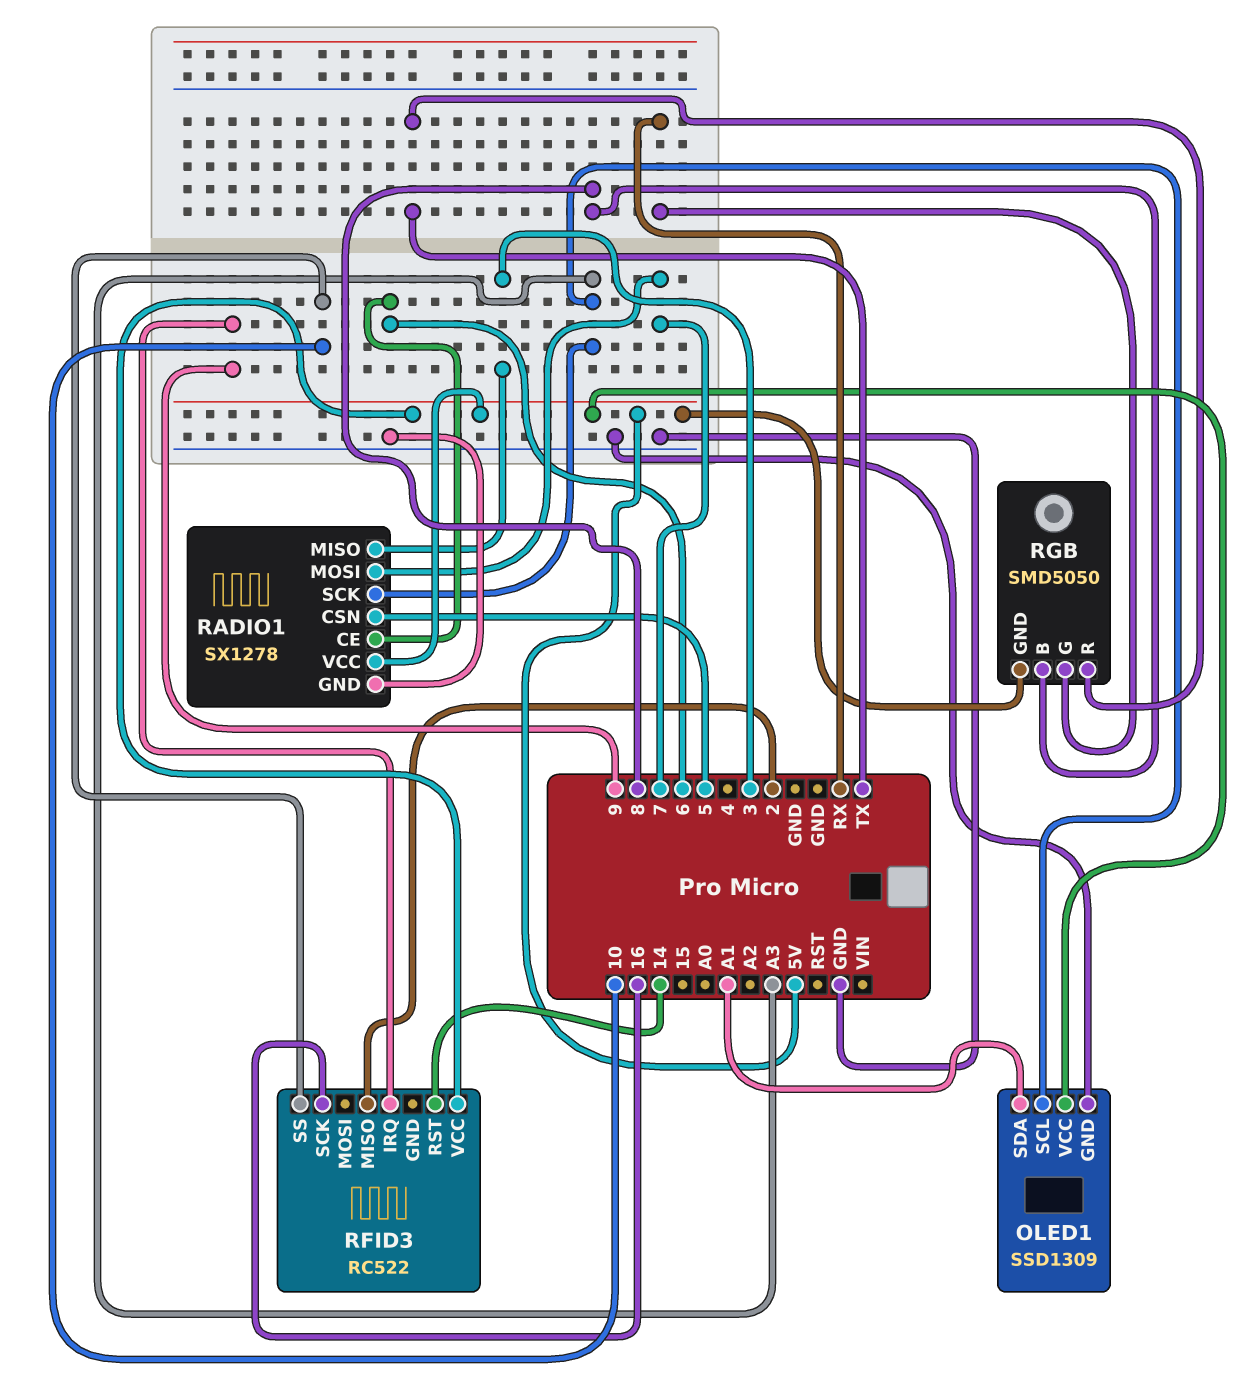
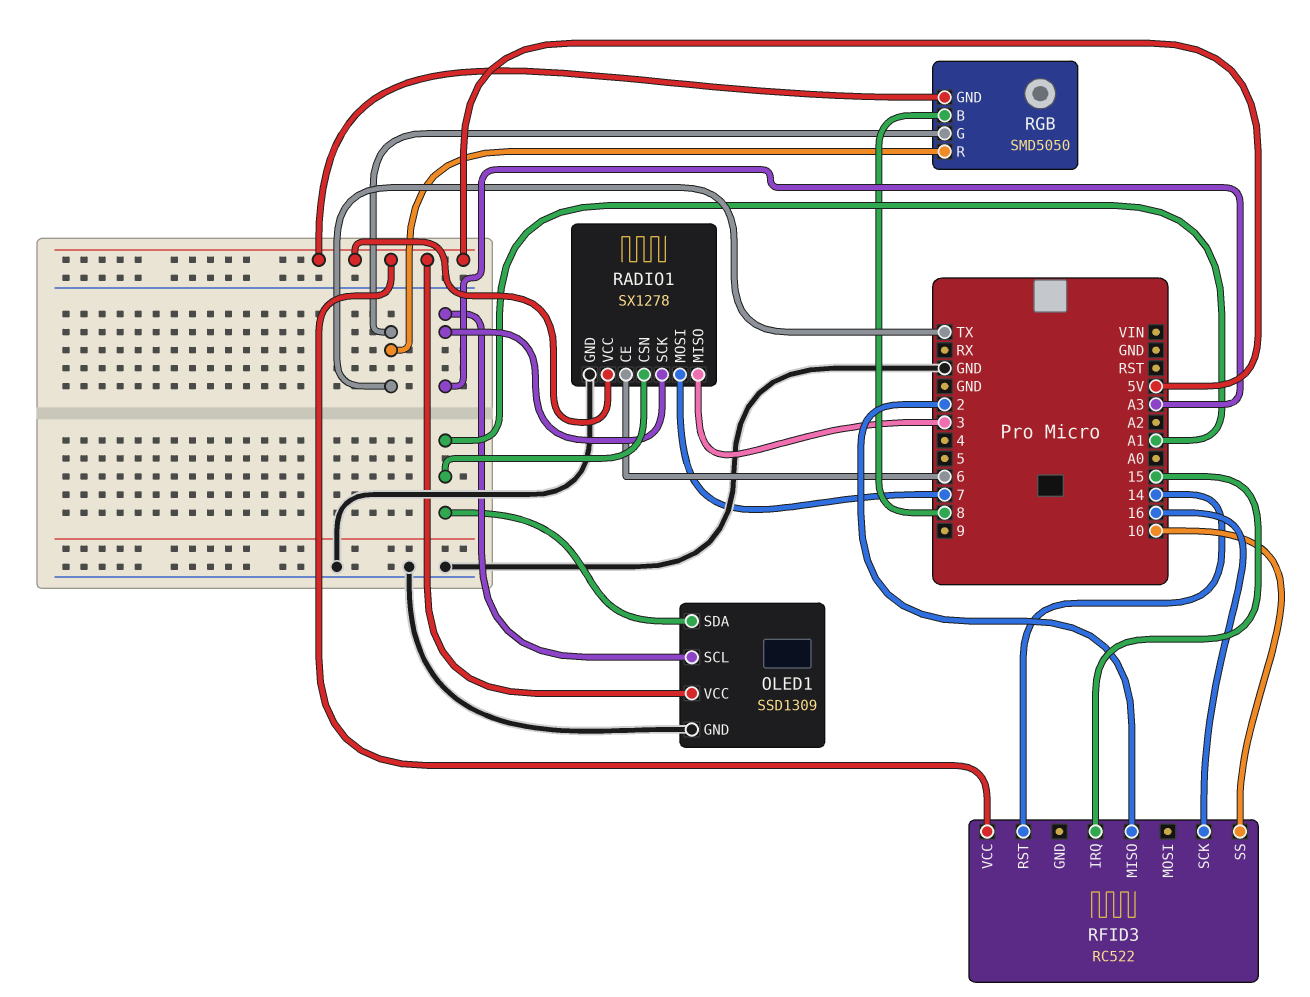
RADIO1 pin CSN: 5 -> A1
RFID3 pin IRQ: 9 -> 15
RGB pin G: RX -> TX

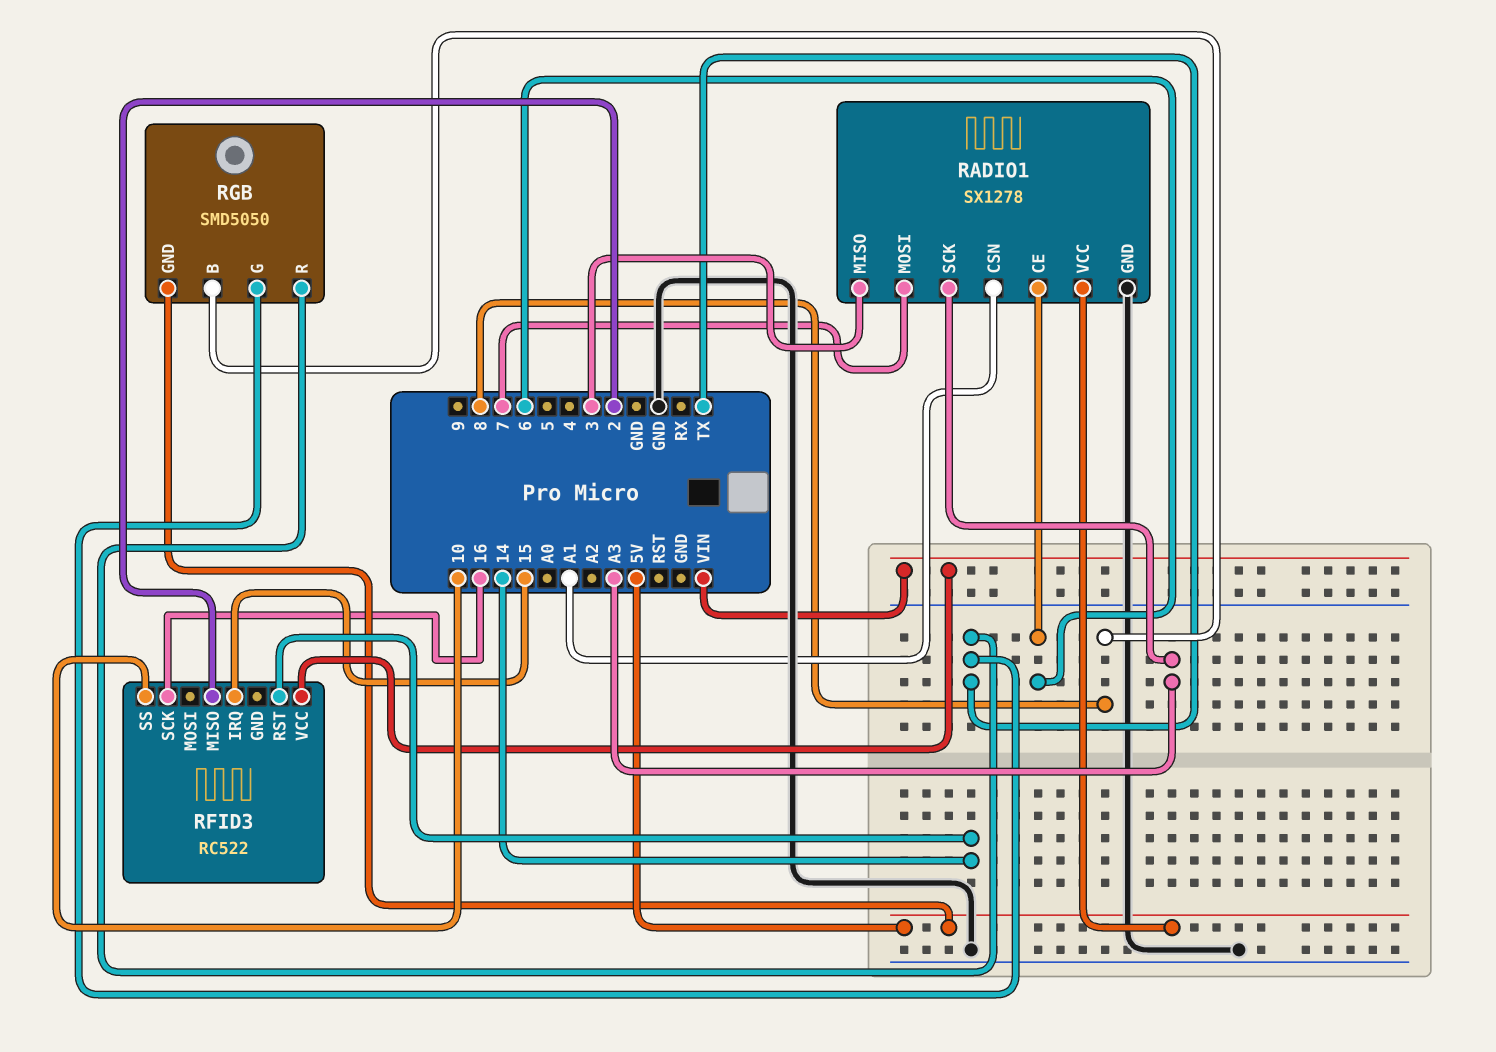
OLED1: SSD1309 -> none
OLED1 pin GND: GND -> none
OLED1 pin SCL: A3 -> none
OLED1 pin SDA: A1 -> none
OLED1 pin VCC: 5V -> none
RFID3 pin VCC: 5V -> VIN

